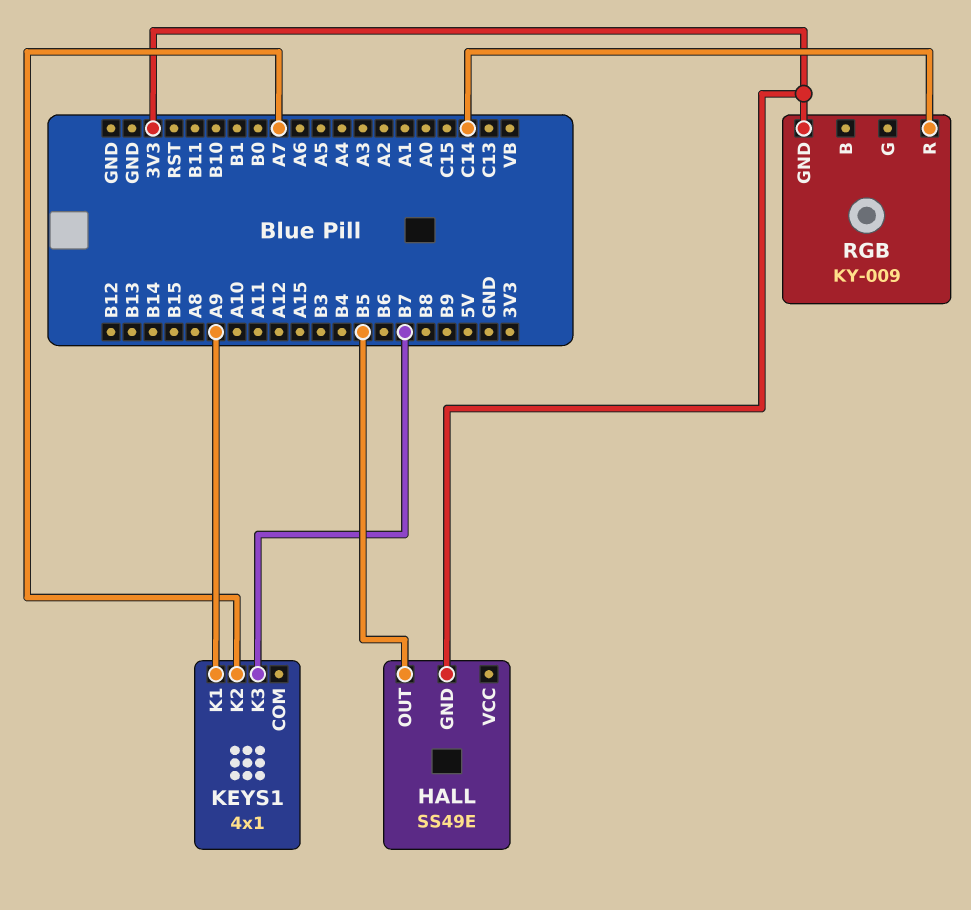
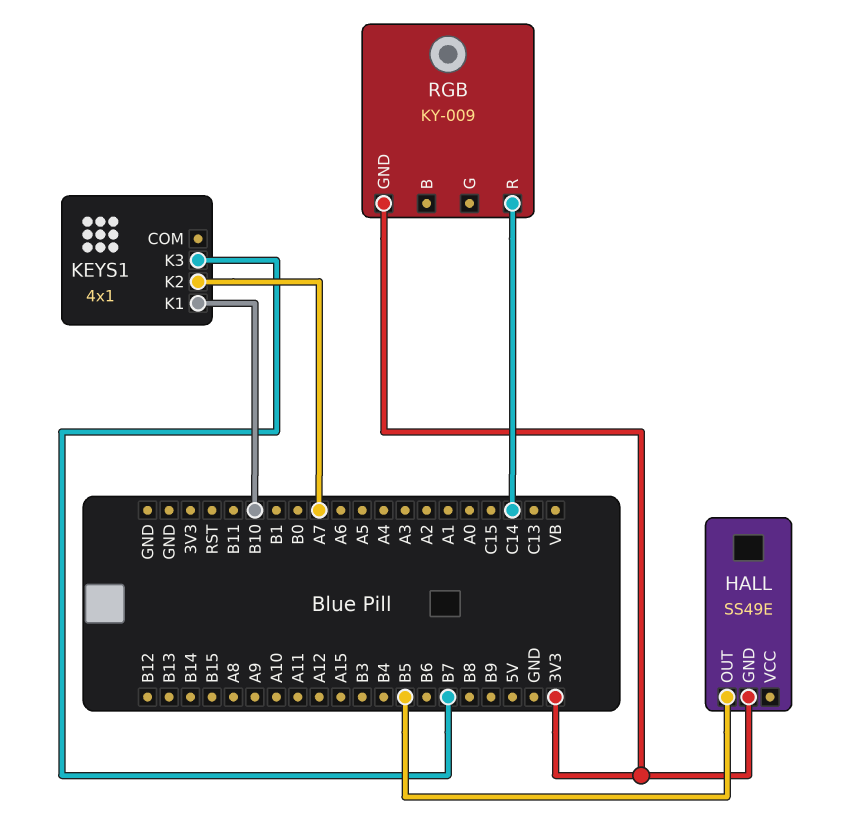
KEYS1 pin K1: A9 -> B10

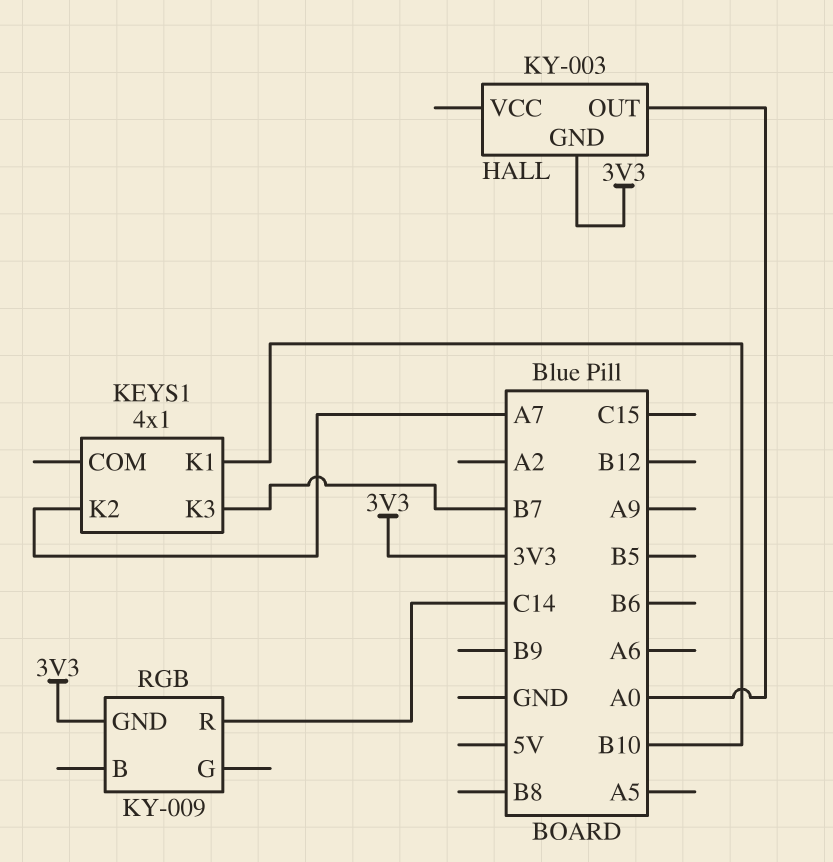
HALL: SS49E -> KY-003
HALL pin OUT: B5 -> A0

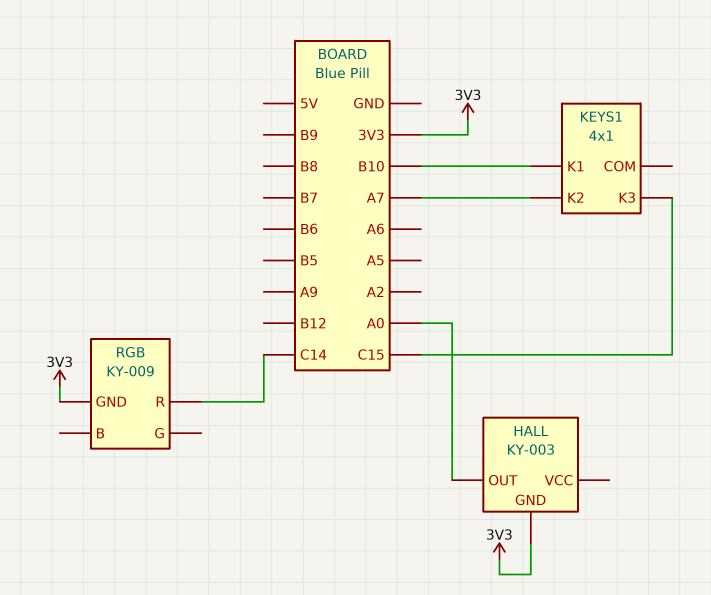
KEYS1 pin K3: B7 -> C15

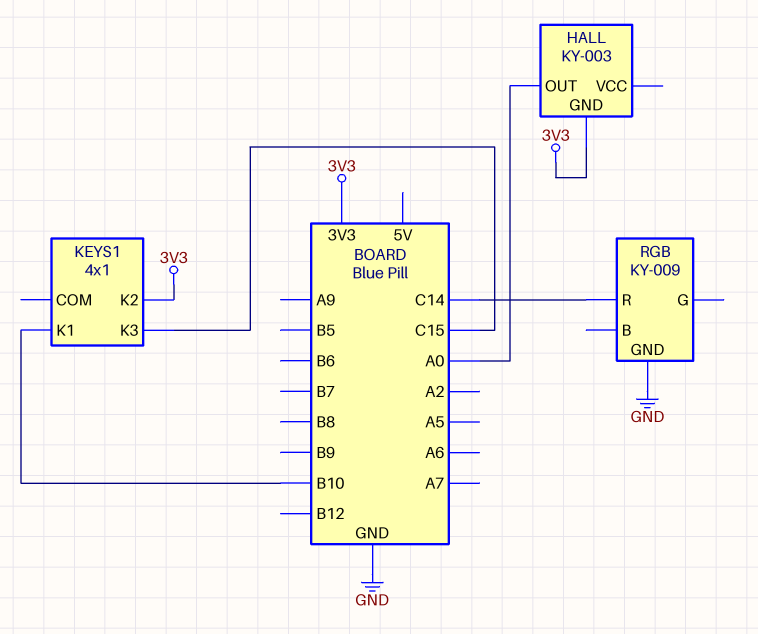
KEYS1 pin K2: A7 -> 3V3
RGB pin GND: 3V3 -> GND

